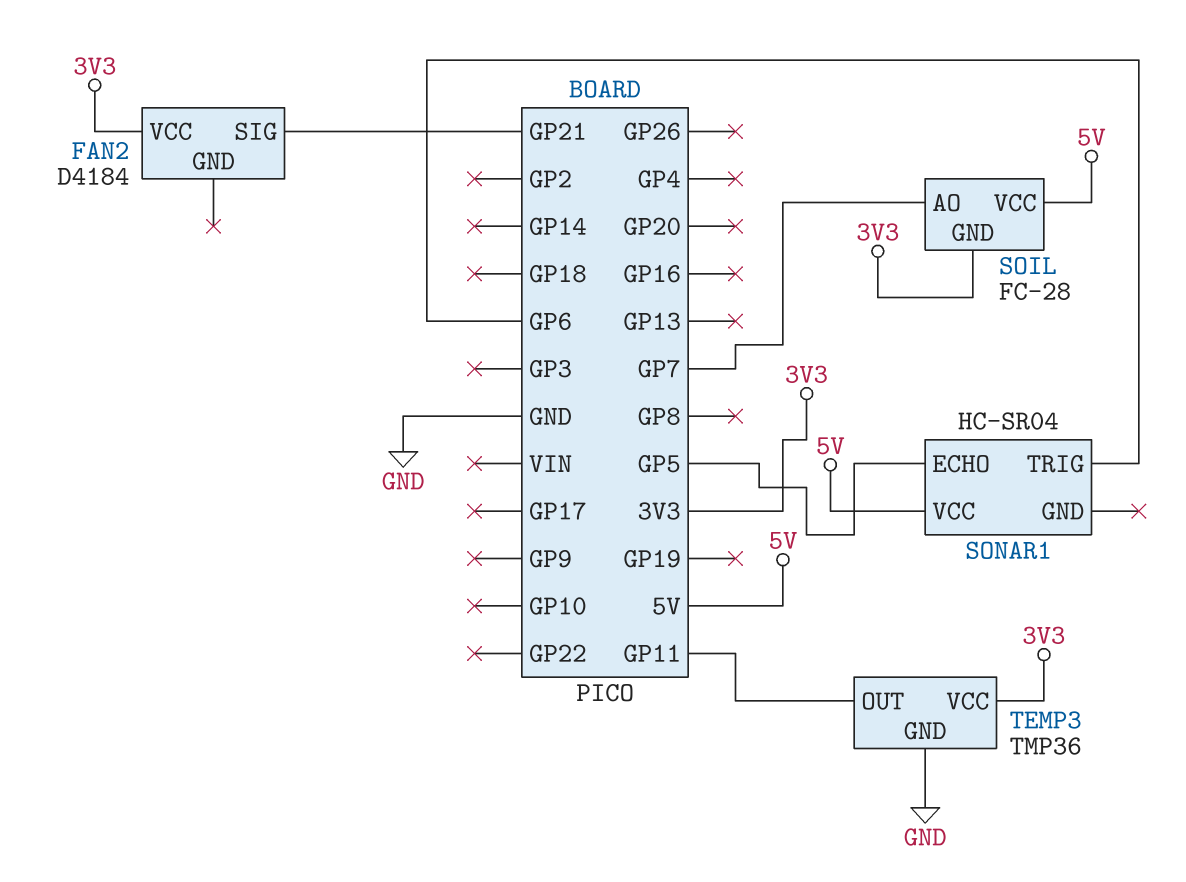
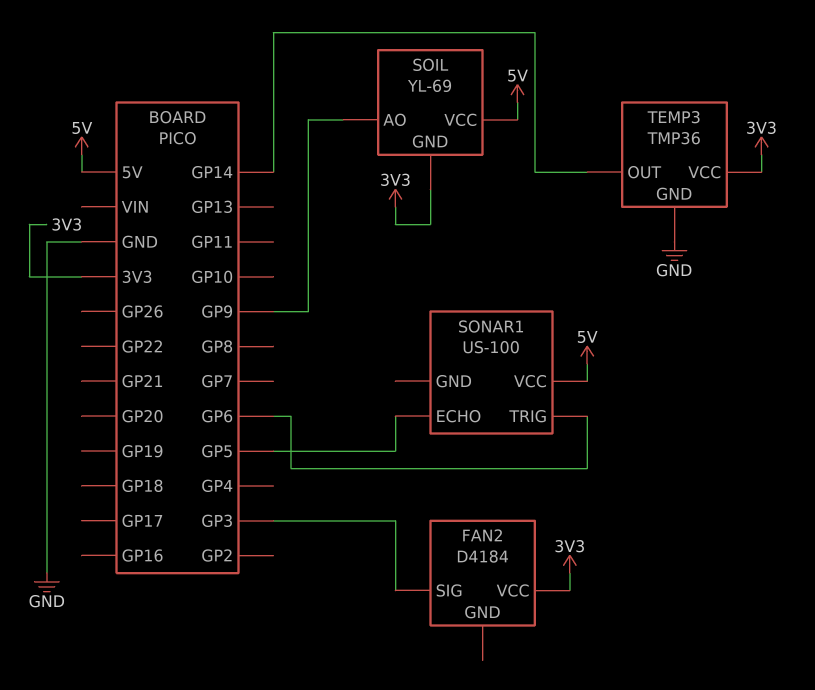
FAN2 pin SIG: GP21 -> GP3
SOIL: FC-28 -> YL-69
SOIL pin AO: GP7 -> GP9
SONAR1: HC-SR04 -> US-100
TEMP3 pin OUT: GP11 -> GP14

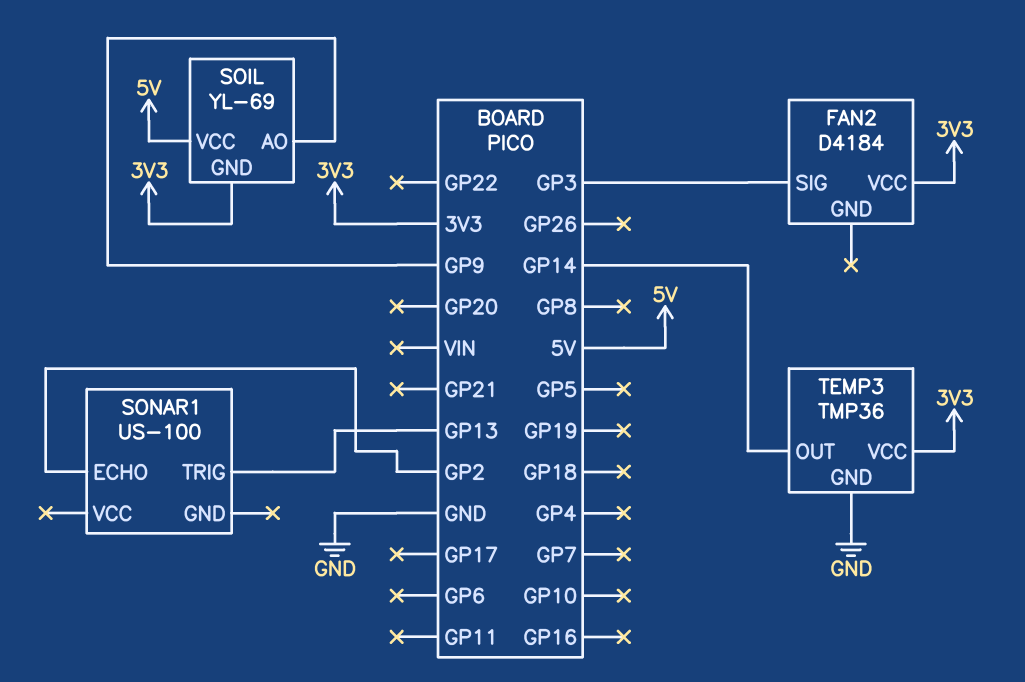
SONAR1 pin ECHO: GP5 -> GP2
SONAR1 pin TRIG: GP6 -> GP13
SONAR1 pin VCC: 5V -> none

